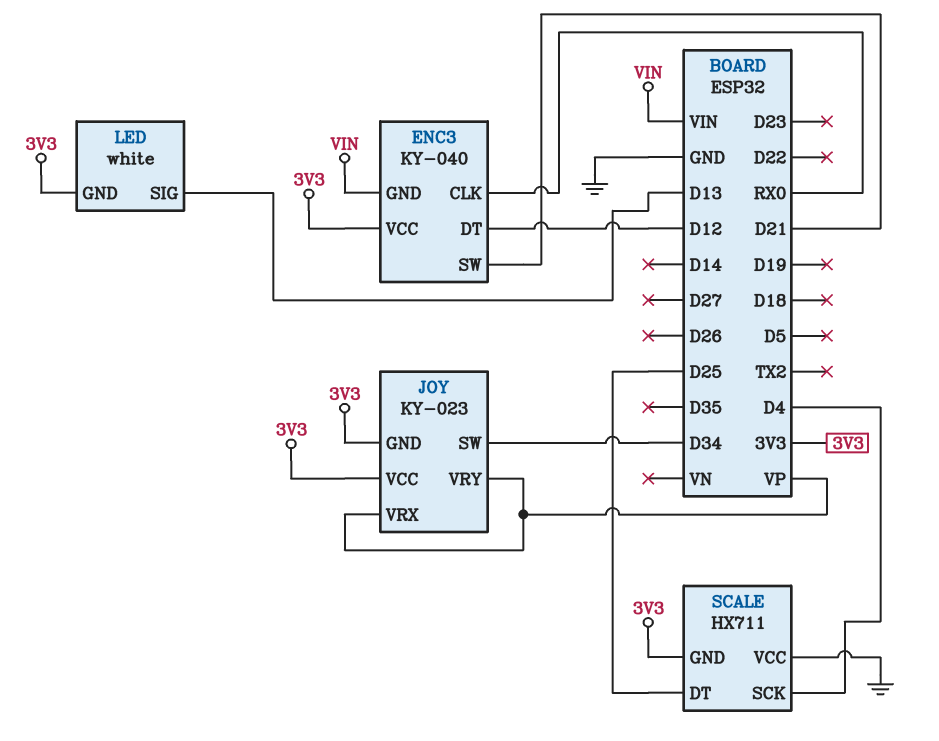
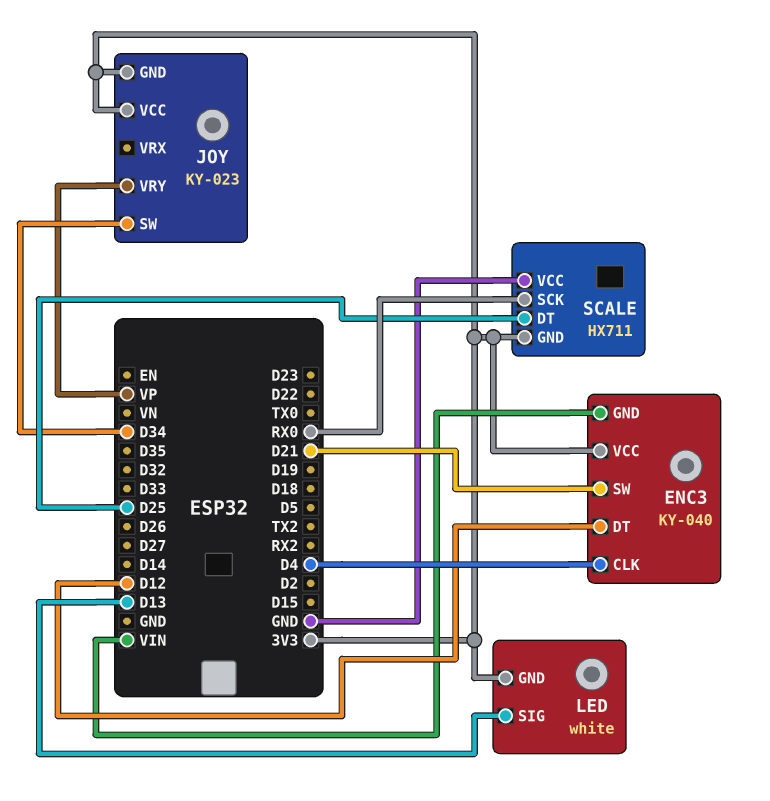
ENC3 pin CLK: RX0 -> D4
JOY pin VRX: VP -> none
SCALE pin SCK: D4 -> RX0

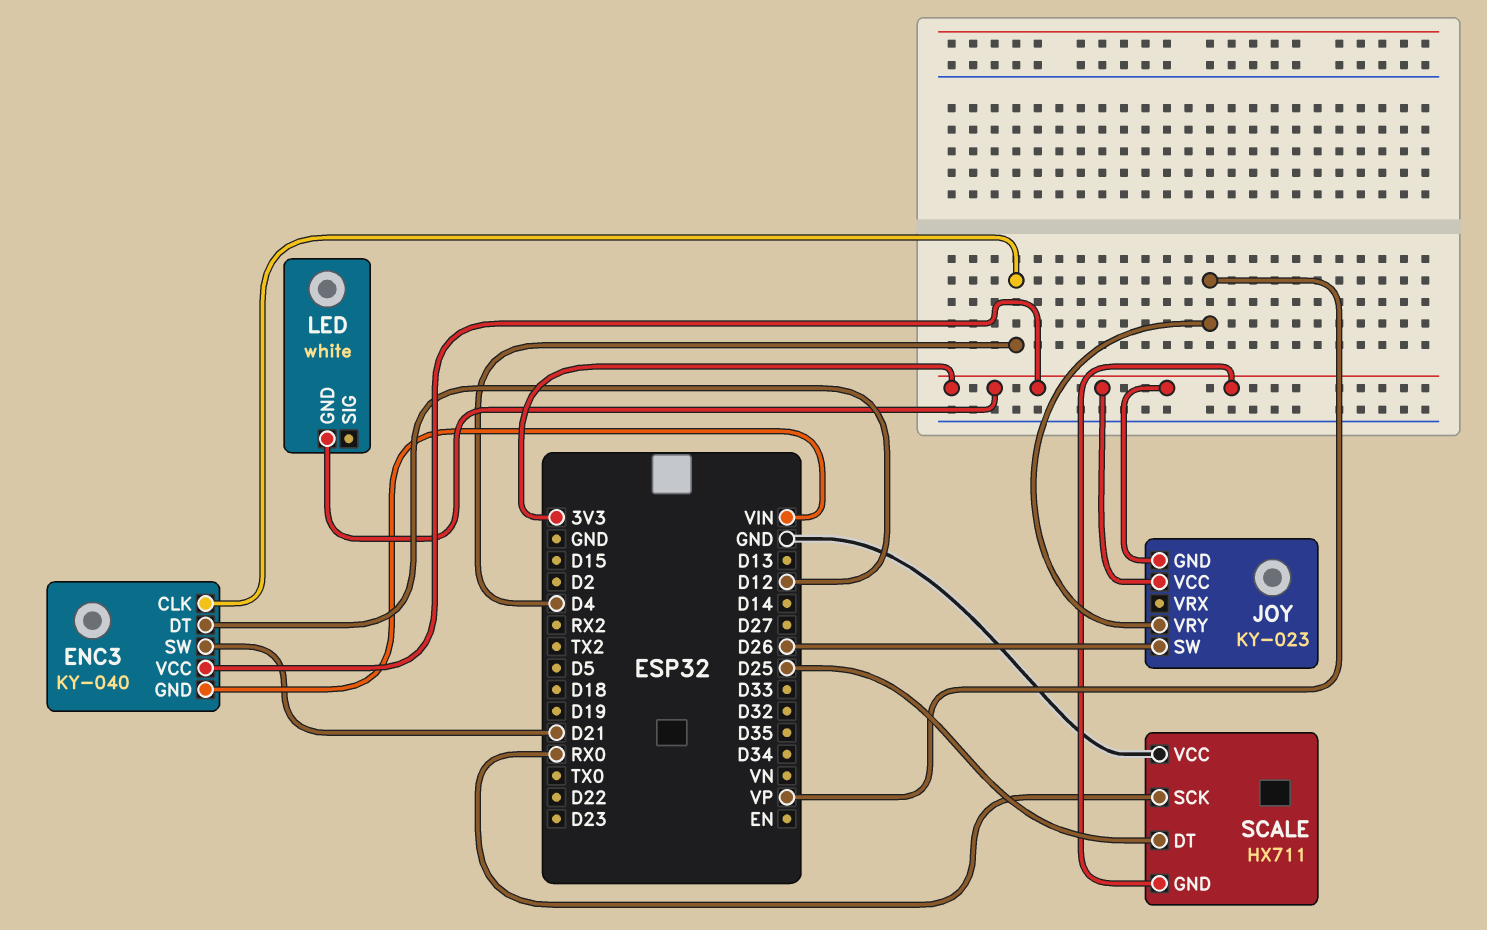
JOY pin SW: D34 -> D26
LED pin SIG: D13 -> none

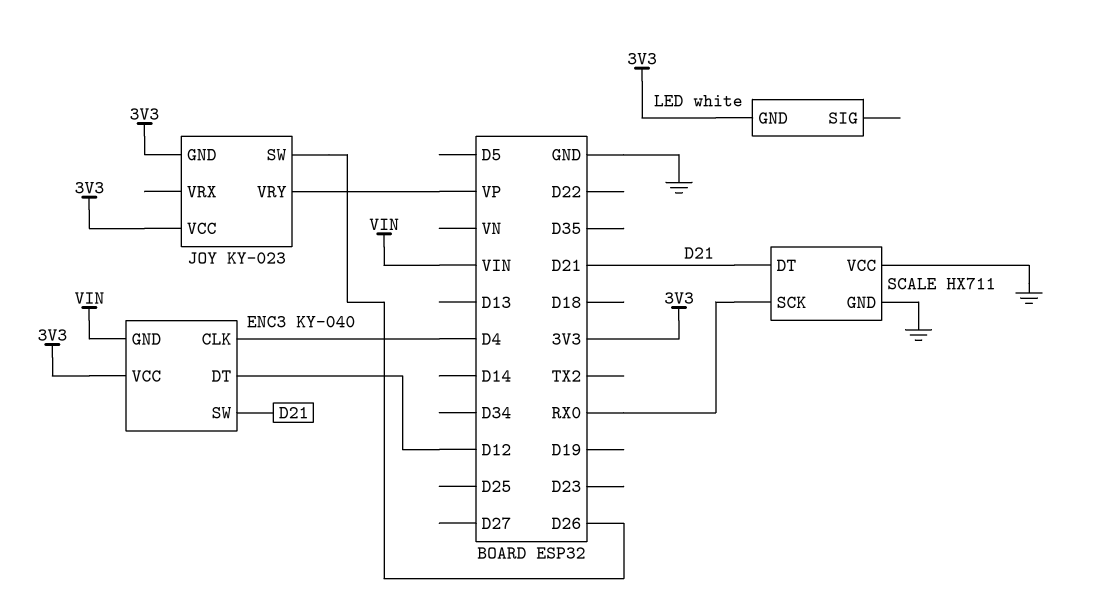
SCALE pin DT: D25 -> D21
SCALE pin GND: 3V3 -> GND

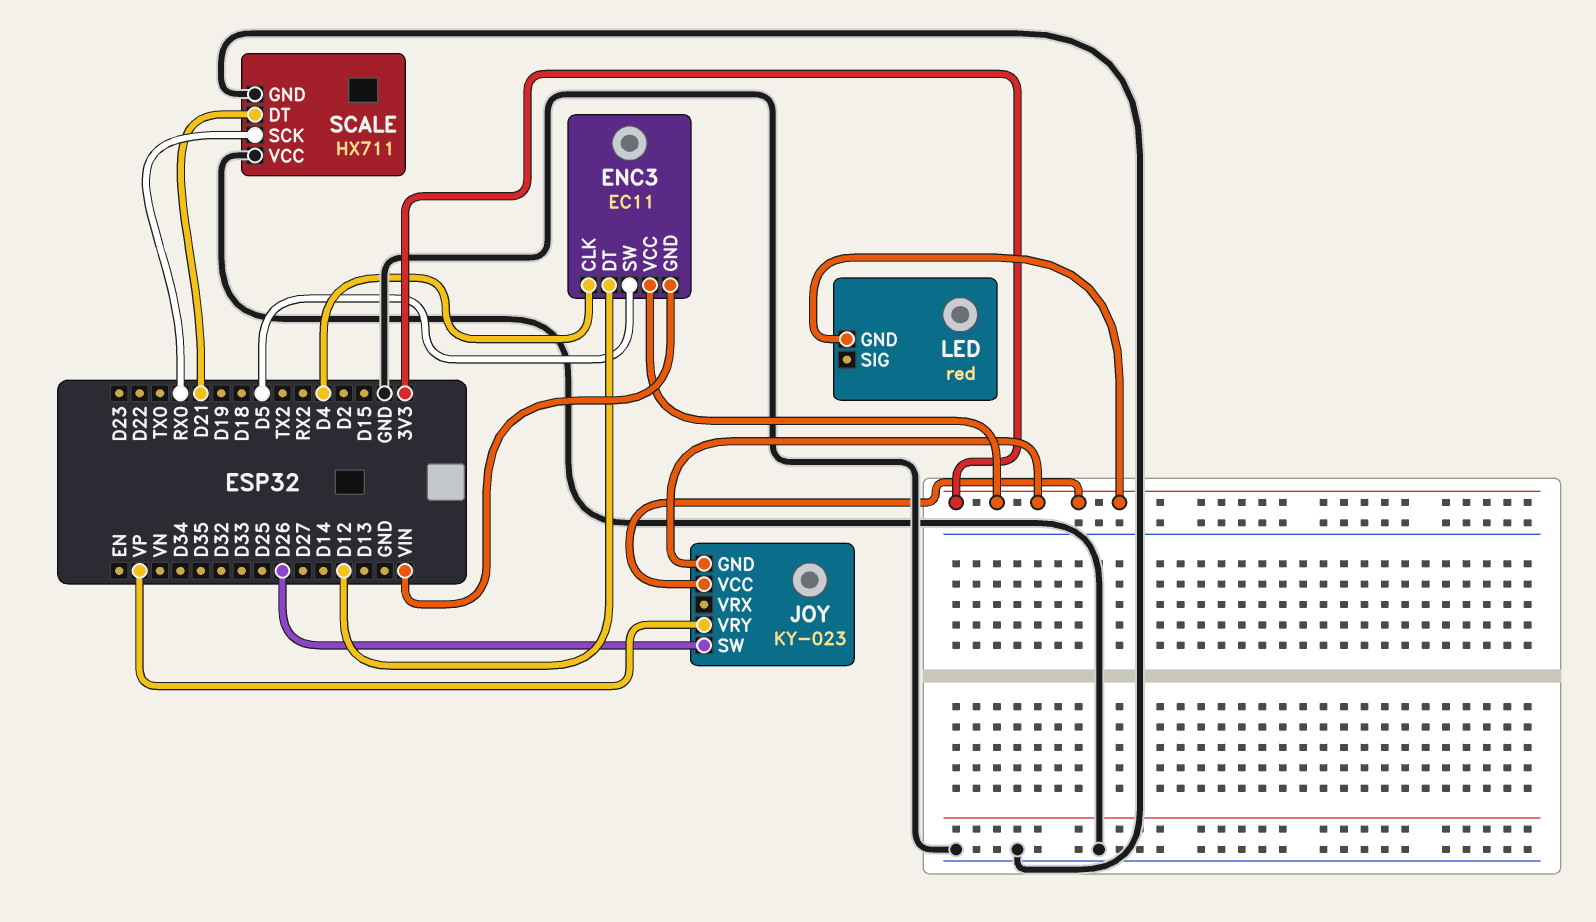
ENC3: KY-040 -> EC11
ENC3 pin SW: D21 -> D5
LED: white -> red

